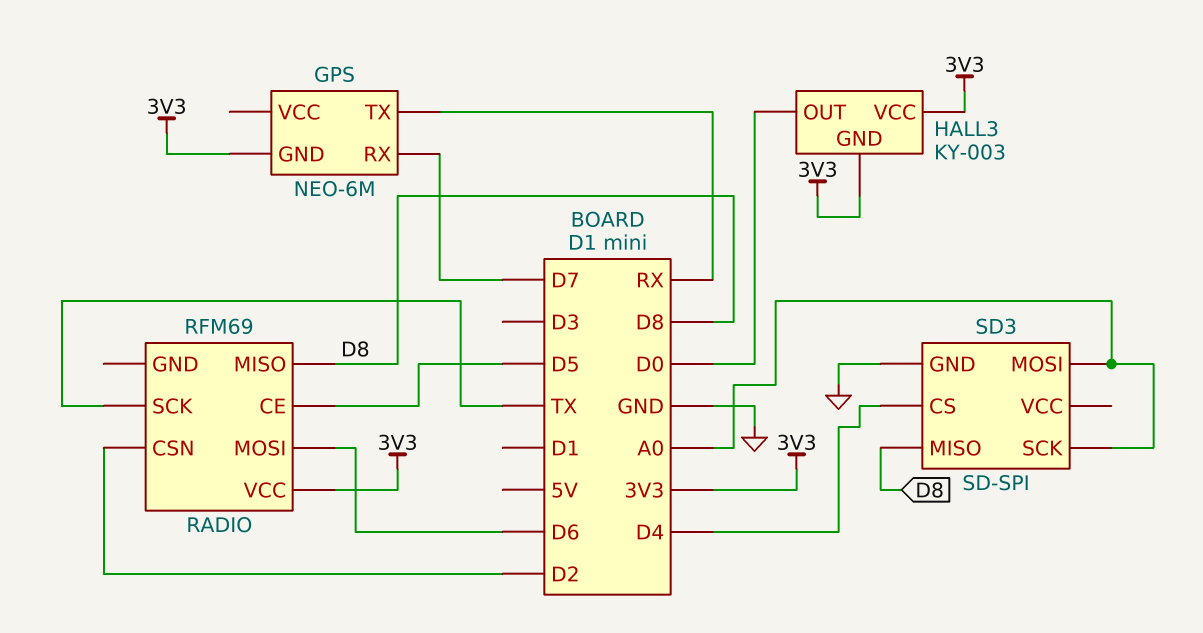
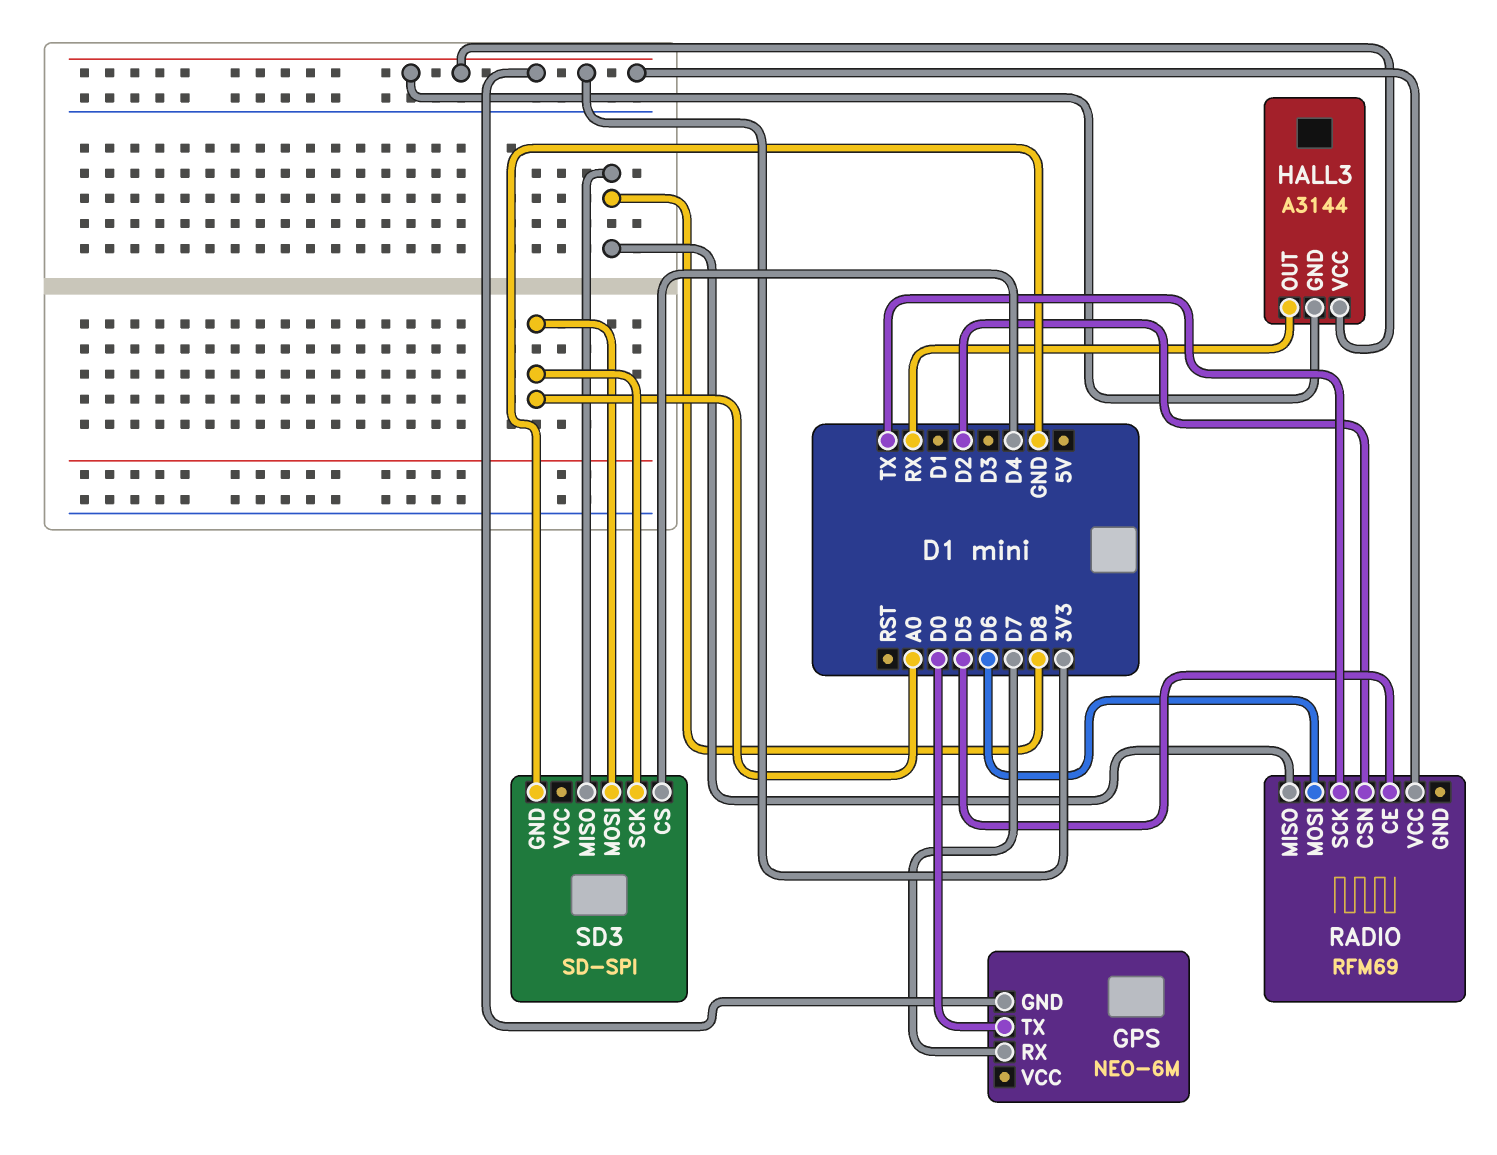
GPS pin TX: RX -> D0
HALL3: KY-003 -> A3144
HALL3 pin OUT: D0 -> RX

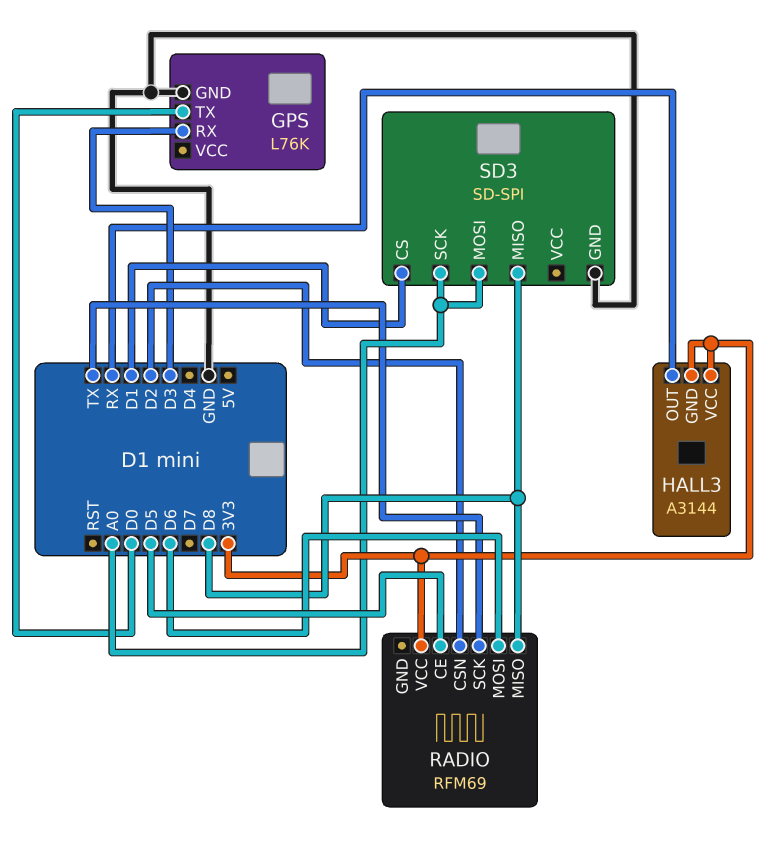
GPS: NEO-6M -> L76K
GPS pin GND: 3V3 -> GND
GPS pin RX: D7 -> D3
SD3 pin CS: D4 -> D1

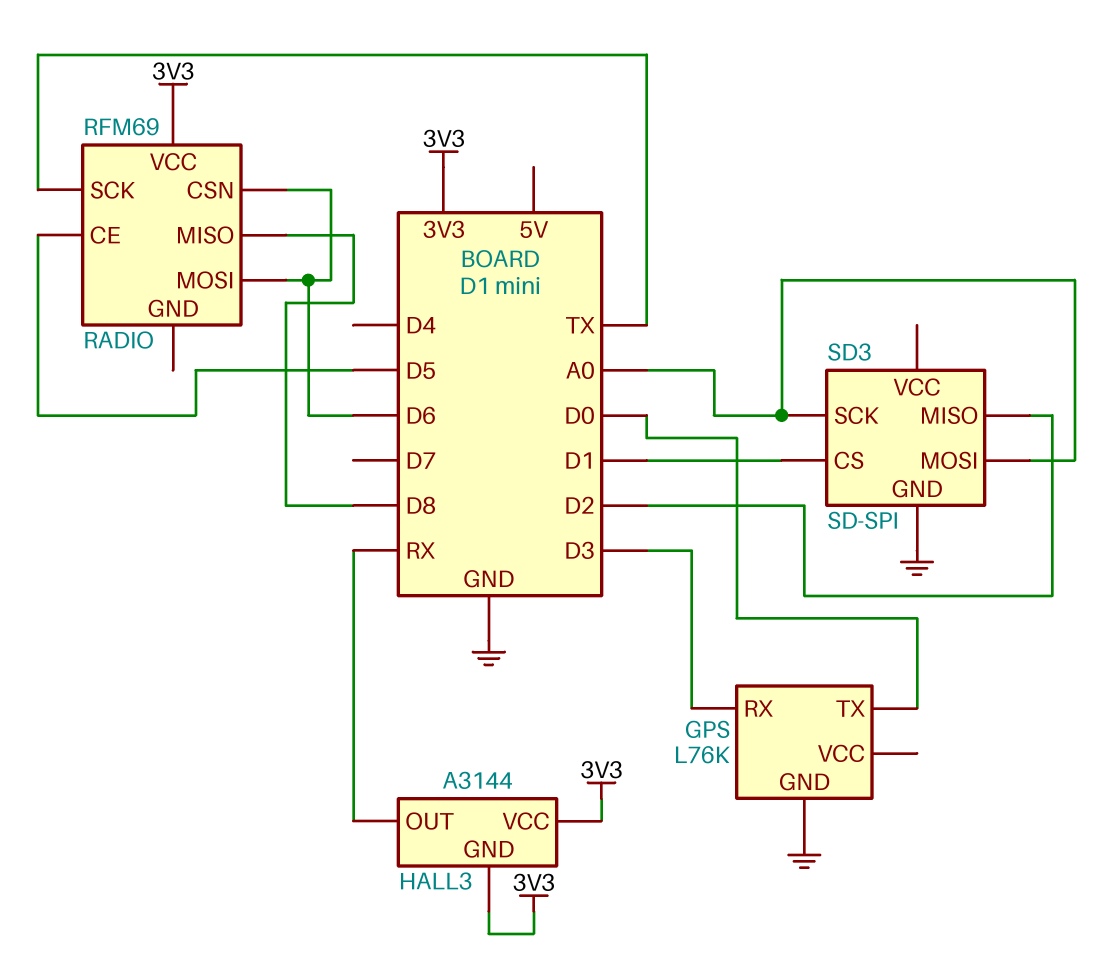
RADIO pin CSN: D2 -> D6
SD3 pin MISO: D8 -> D2

